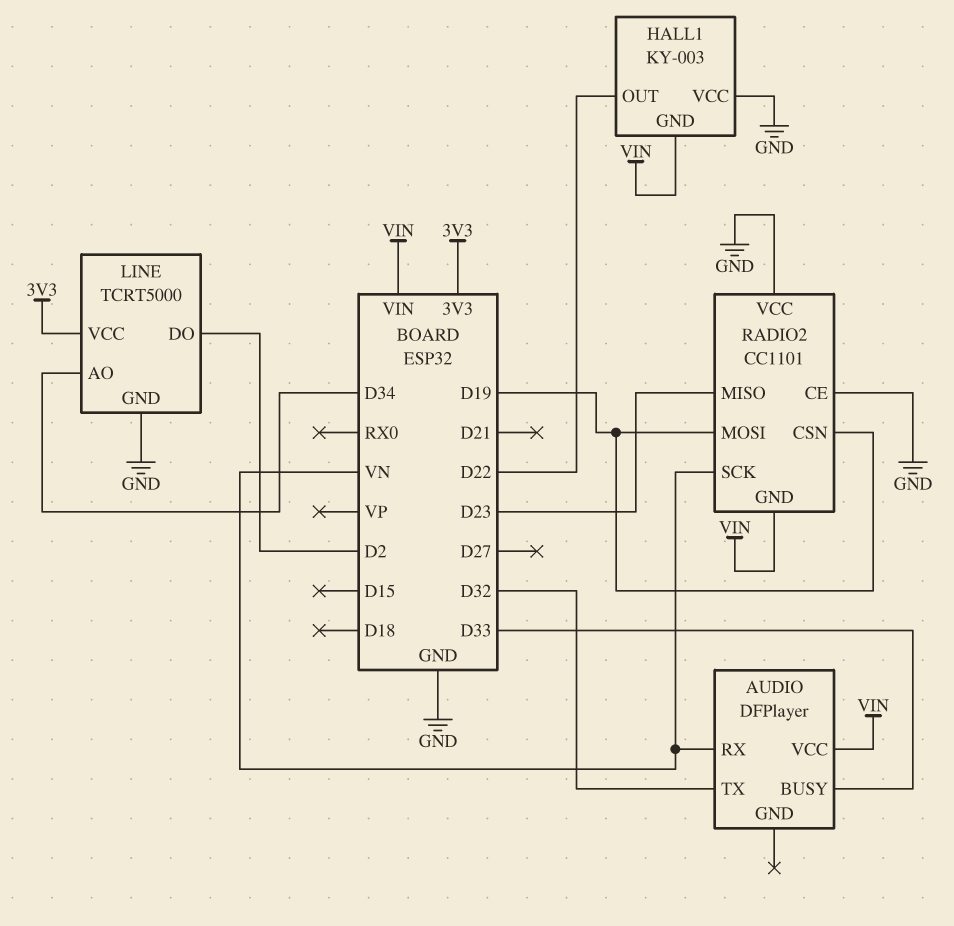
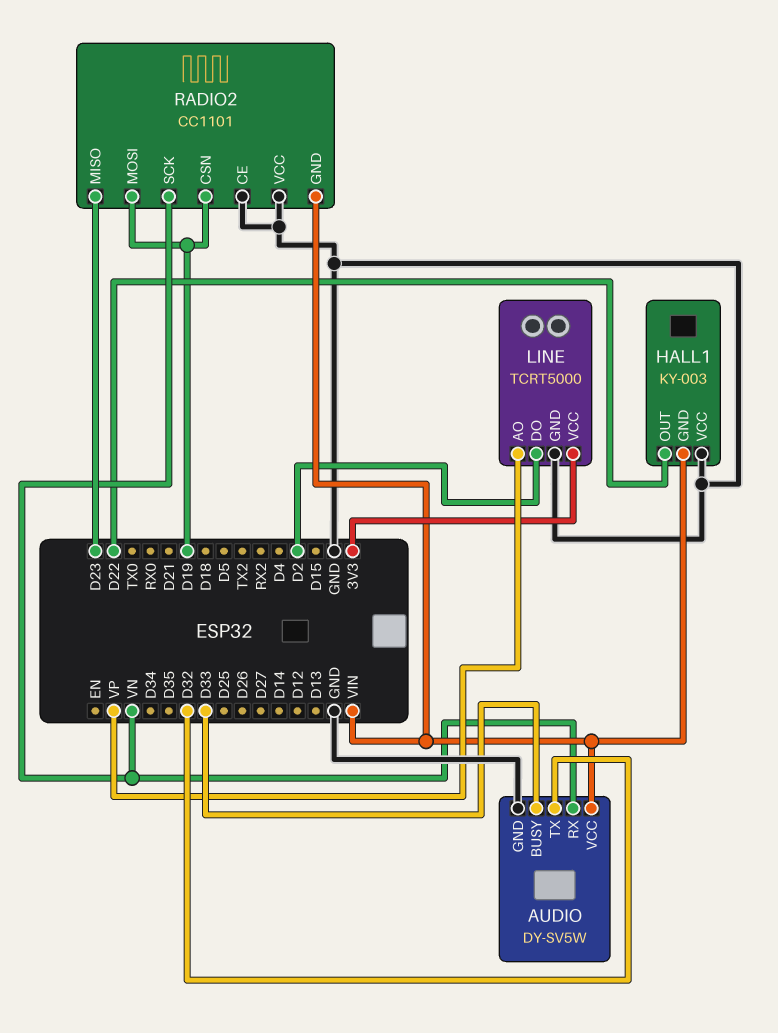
AUDIO: DFPlayer -> DY-SV5W
AUDIO pin GND: none -> GND
LINE pin AO: D34 -> VP

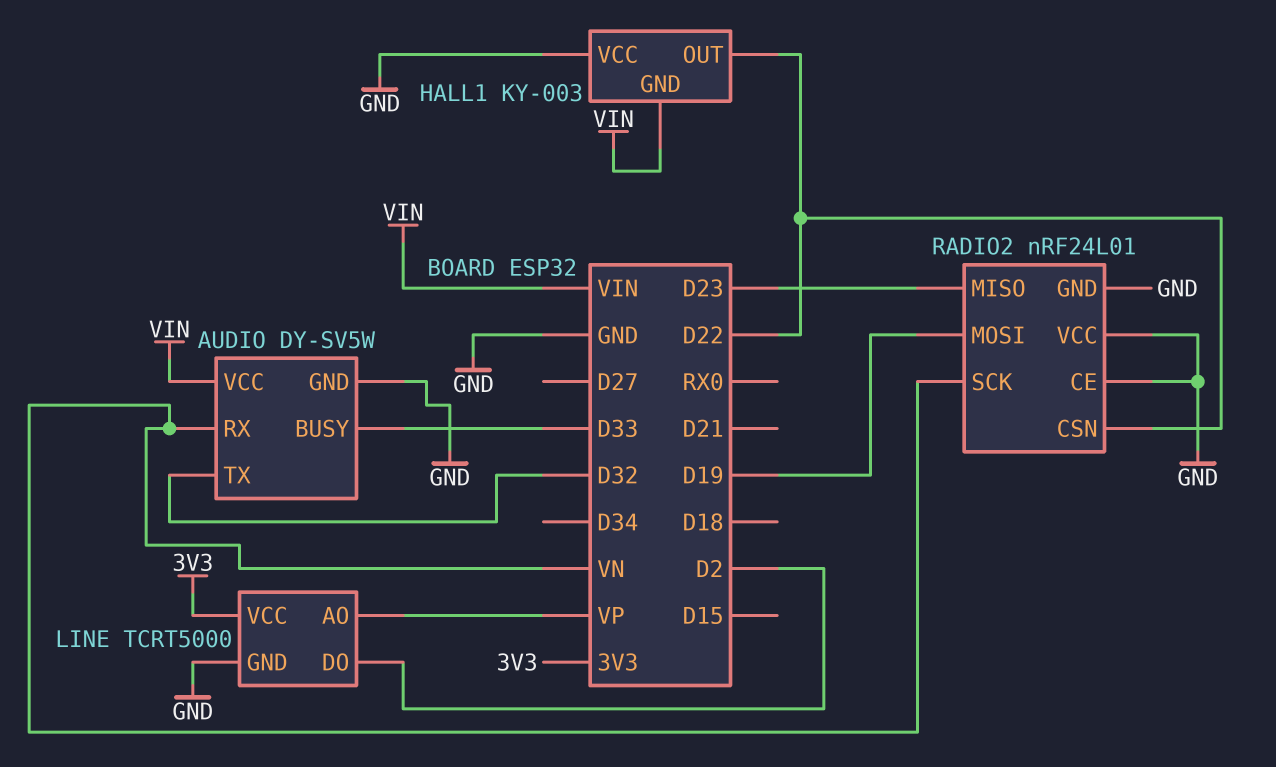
RADIO2: CC1101 -> nRF24L01
RADIO2 pin CSN: D19 -> D22
RADIO2 pin GND: VIN -> GND

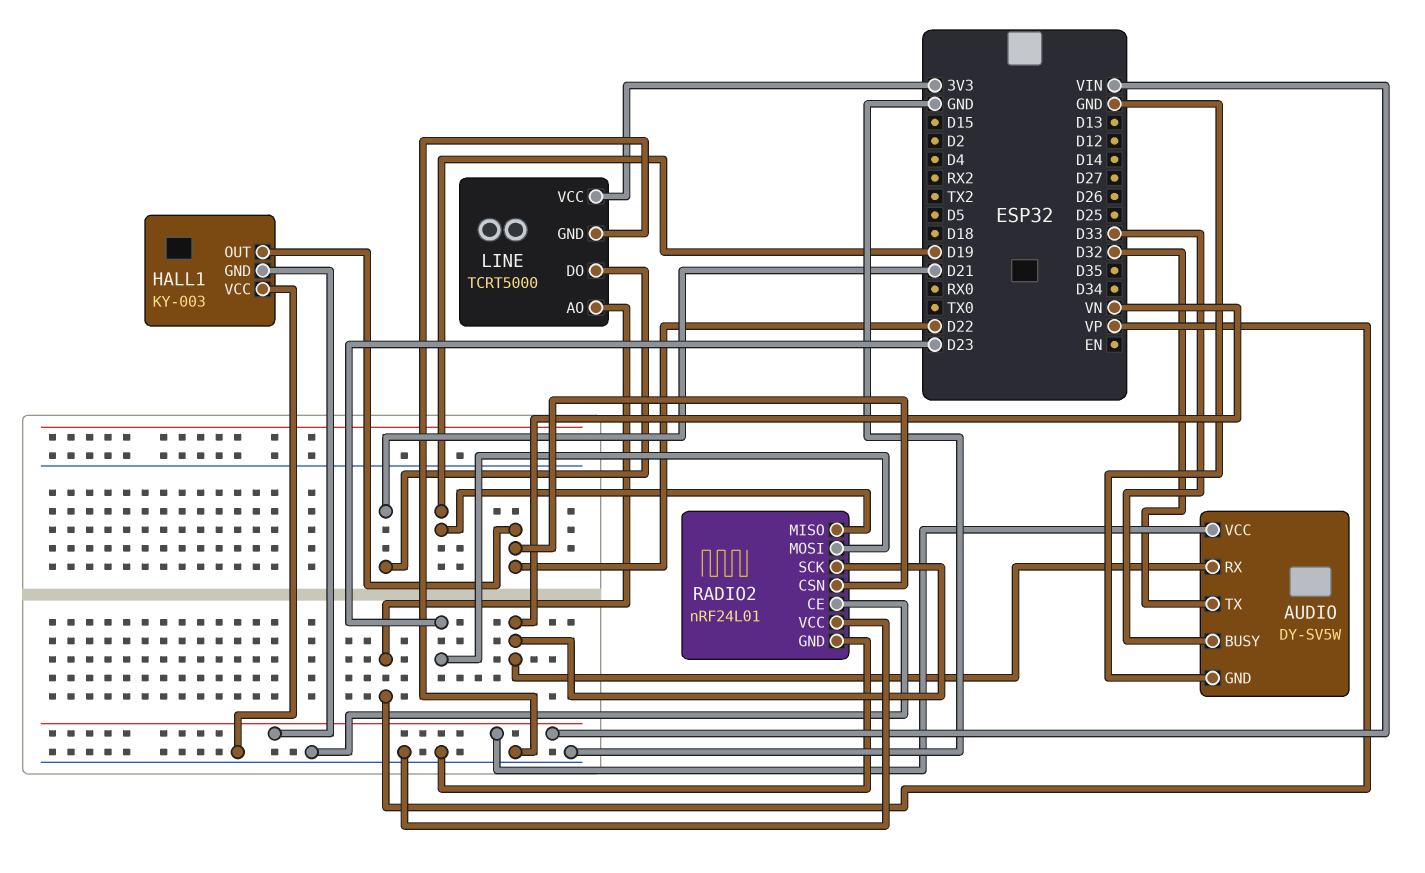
LINE pin DO: D2 -> D21
RADIO2 pin MISO: D23 -> D19
RADIO2 pin MOSI: D19 -> D23

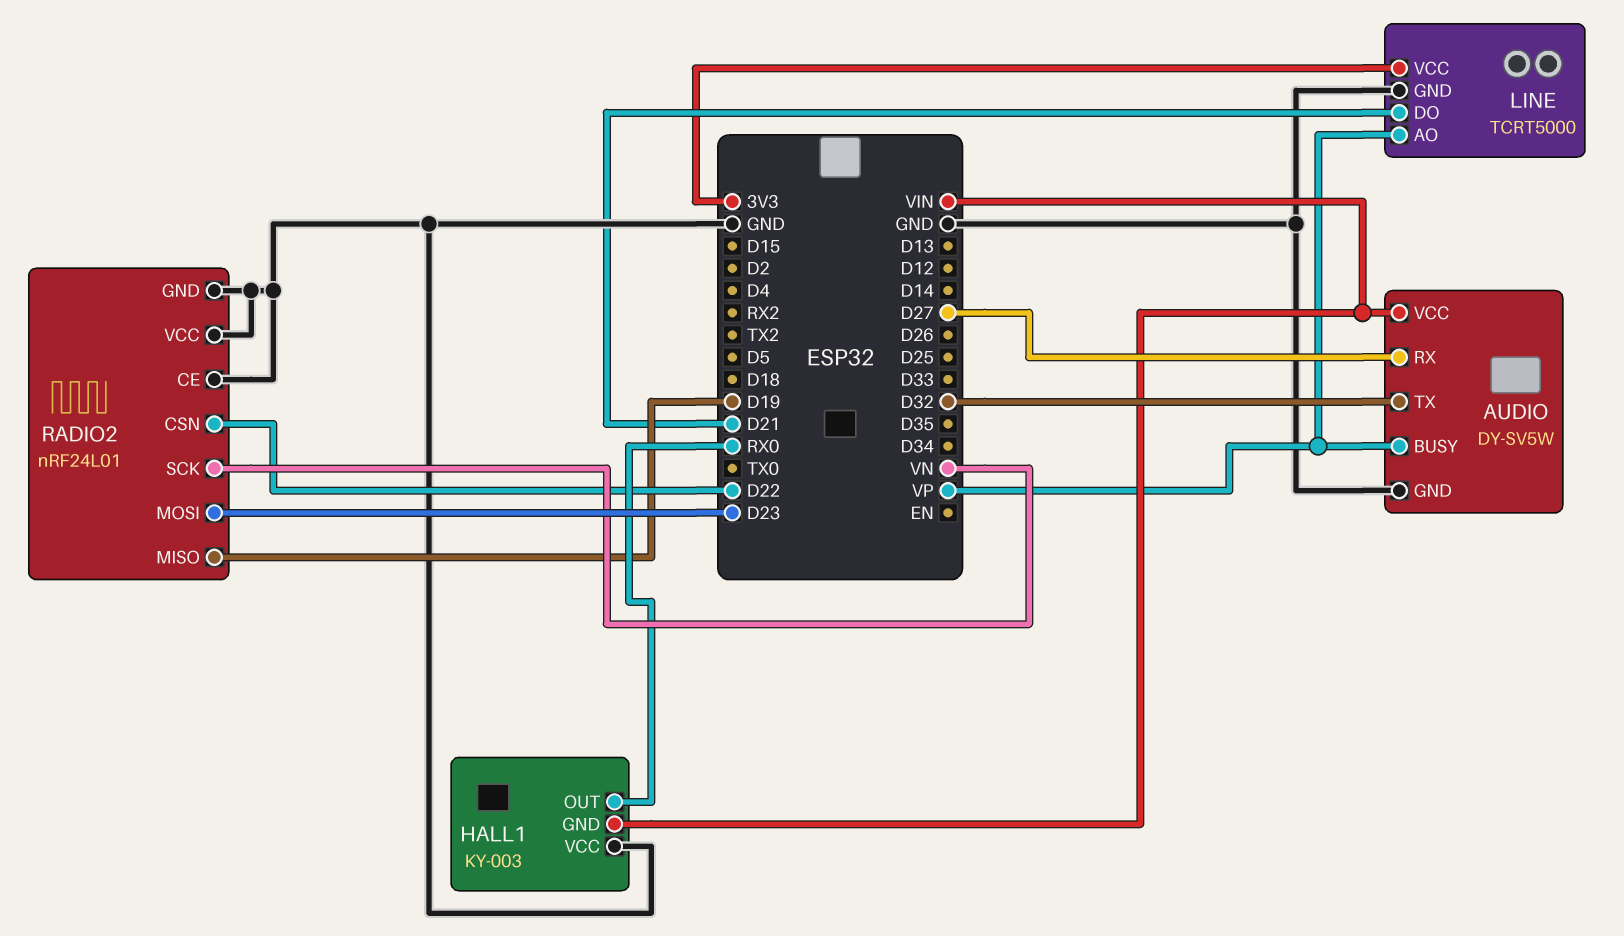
AUDIO pin BUSY: D33 -> VP
AUDIO pin RX: VN -> D27
HALL1 pin OUT: D22 -> RX0

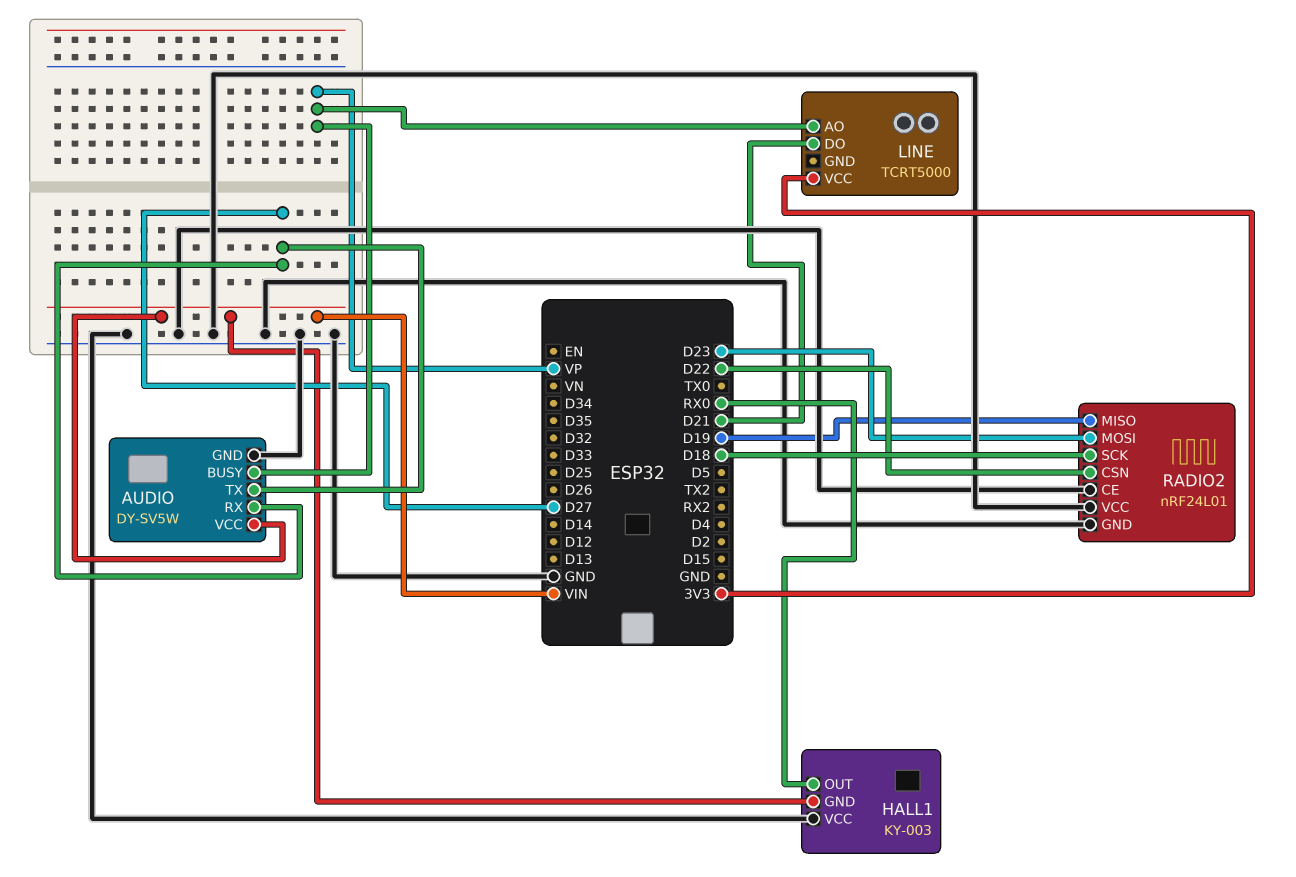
AUDIO pin TX: D32 -> D27
LINE pin GND: GND -> none
RADIO2 pin SCK: VN -> D18

